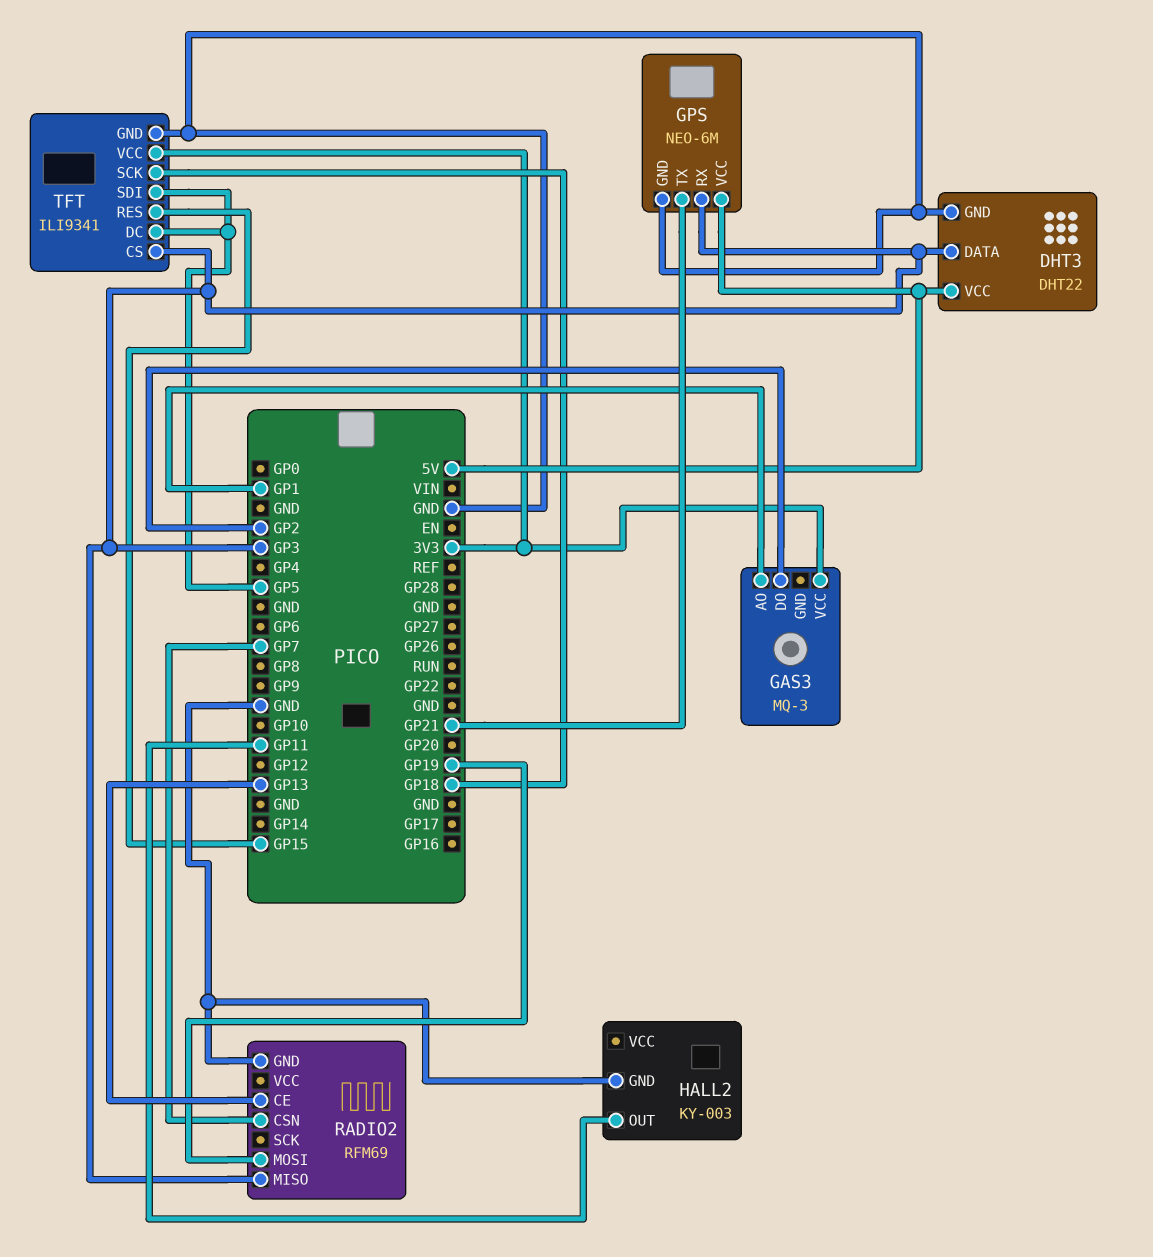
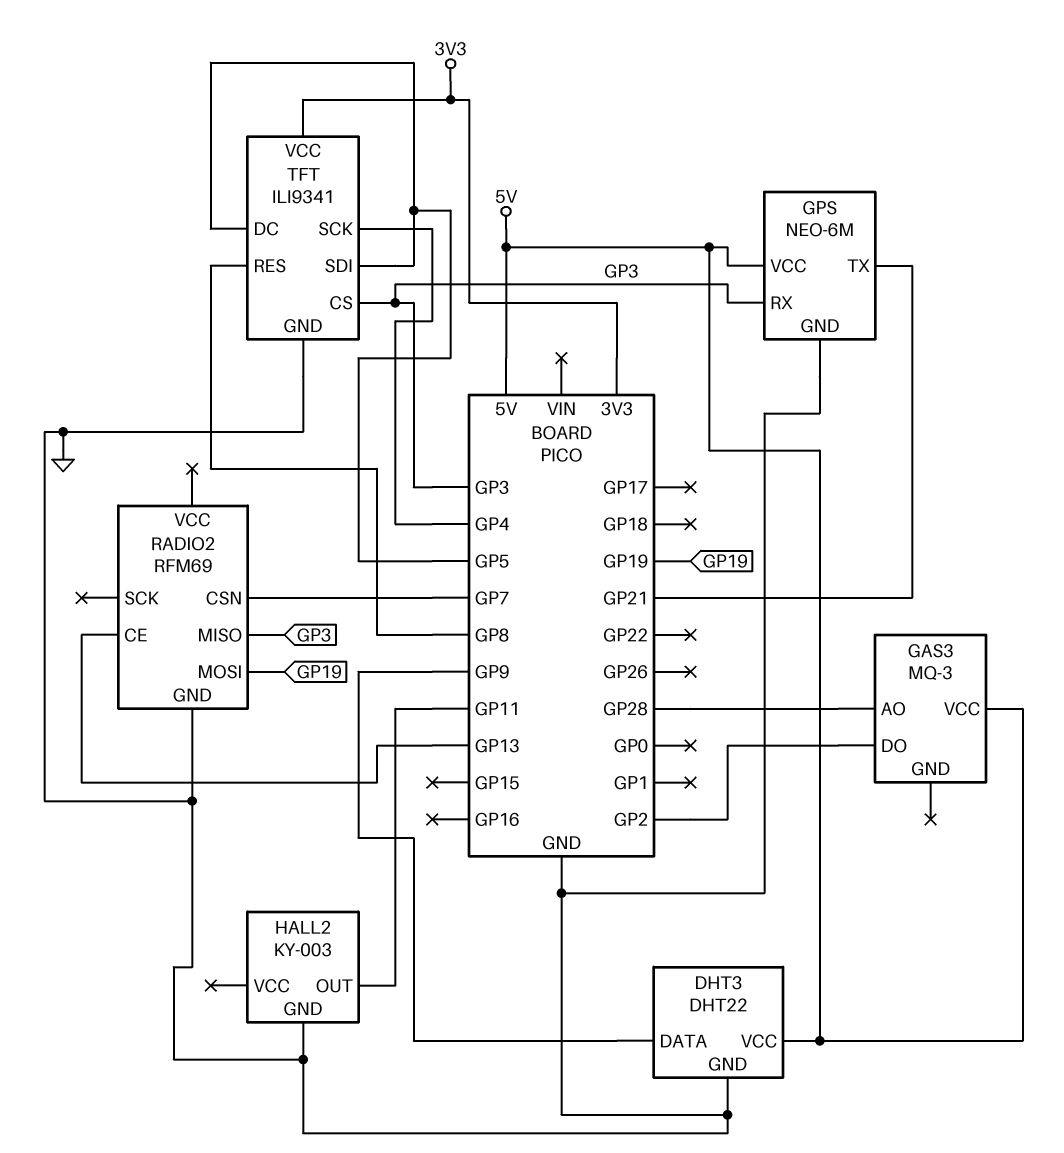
DHT3 pin DATA: GP3 -> GP9
GAS3 pin AO: GP1 -> GP28
GAS3 pin VCC: 3V3 -> 5V
TFT pin RES: GP15 -> GP8
TFT pin SCK: GP18 -> GP4

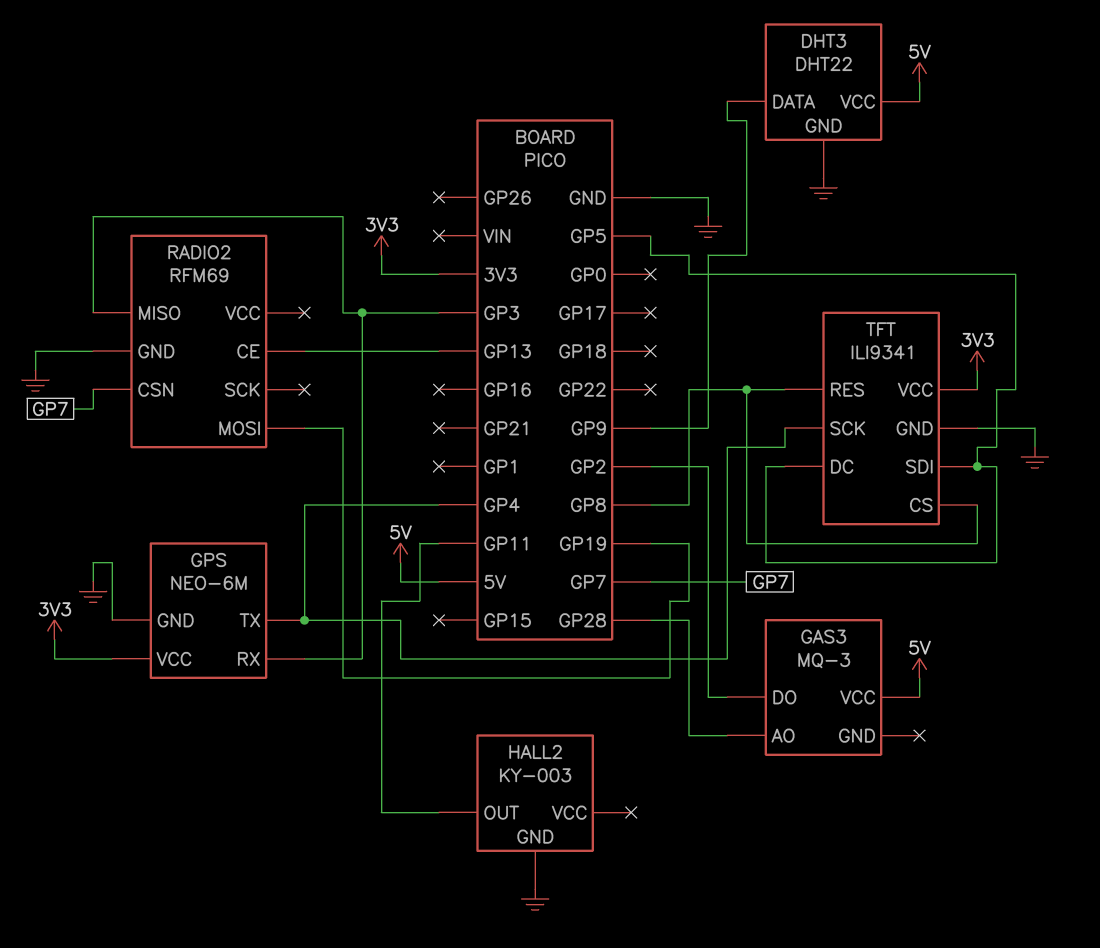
GPS pin TX: GP21 -> GP4
GPS pin VCC: 5V -> 3V3
TFT pin CS: GP3 -> GP8

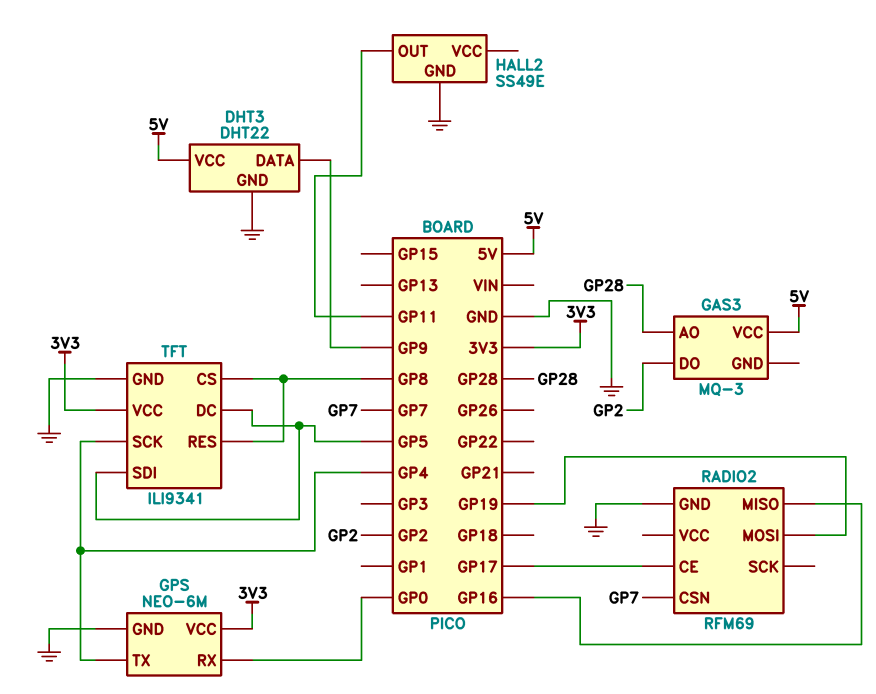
GPS pin RX: GP3 -> GP0
HALL2: KY-003 -> SS49E
RADIO2 pin CE: GP13 -> GP17
RADIO2 pin MISO: GP3 -> GP16

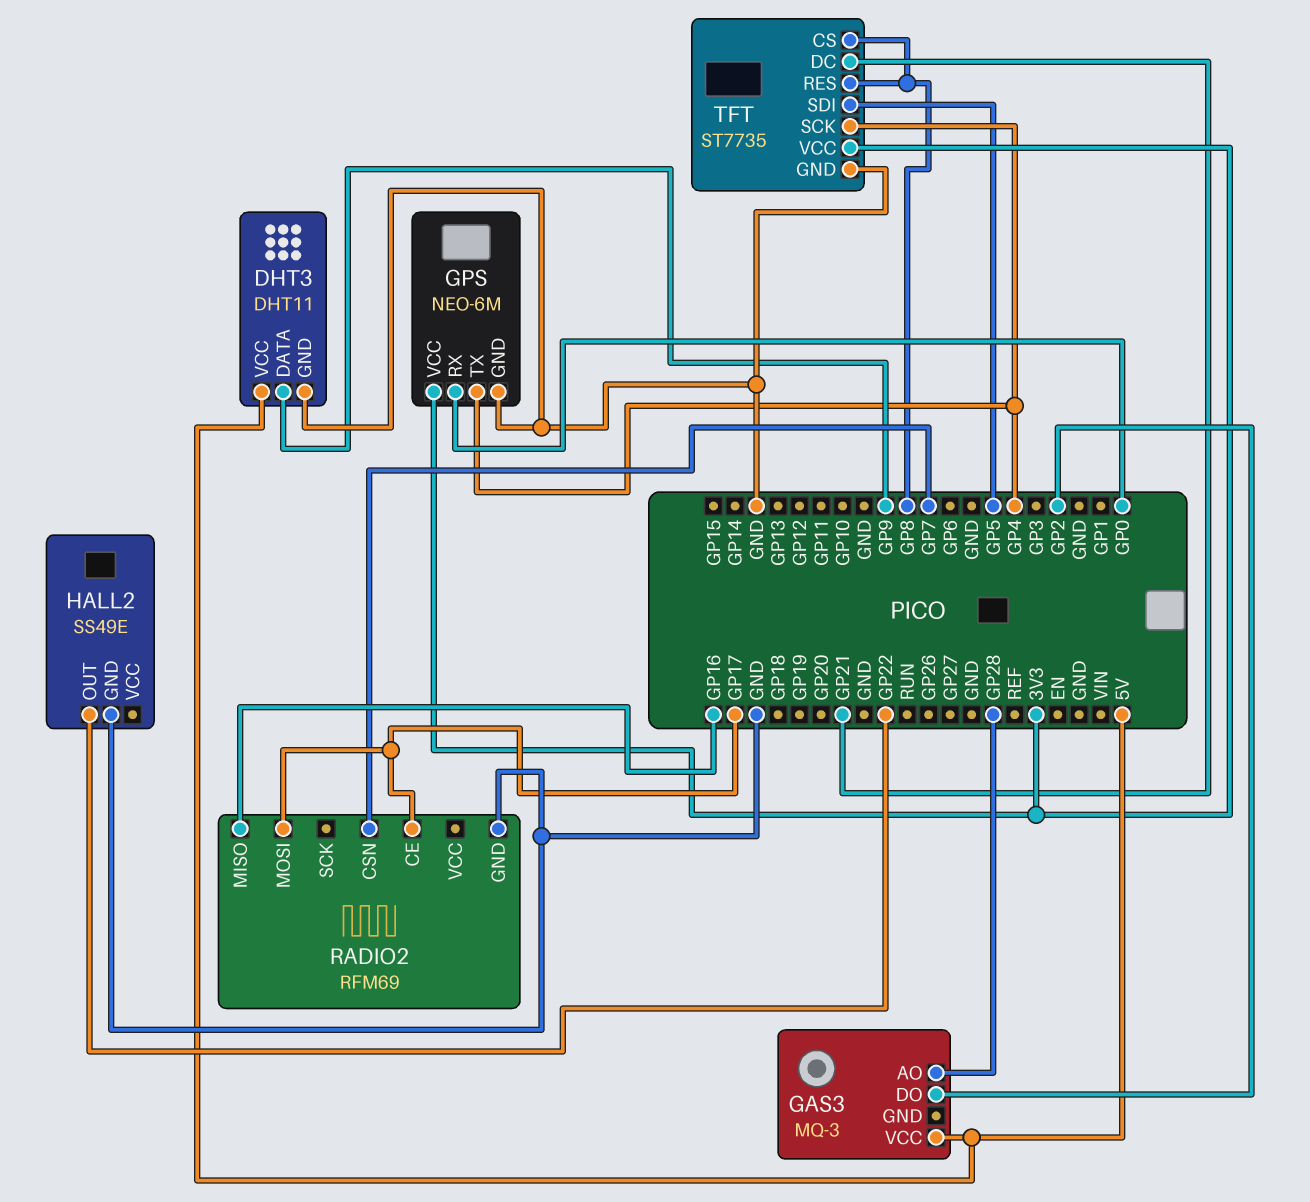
DHT3: DHT22 -> DHT11
HALL2 pin OUT: GP11 -> GP22
RADIO2 pin MOSI: GP19 -> GP17
TFT: ILI9341 -> ST7735
TFT pin DC: GP5 -> GP21

